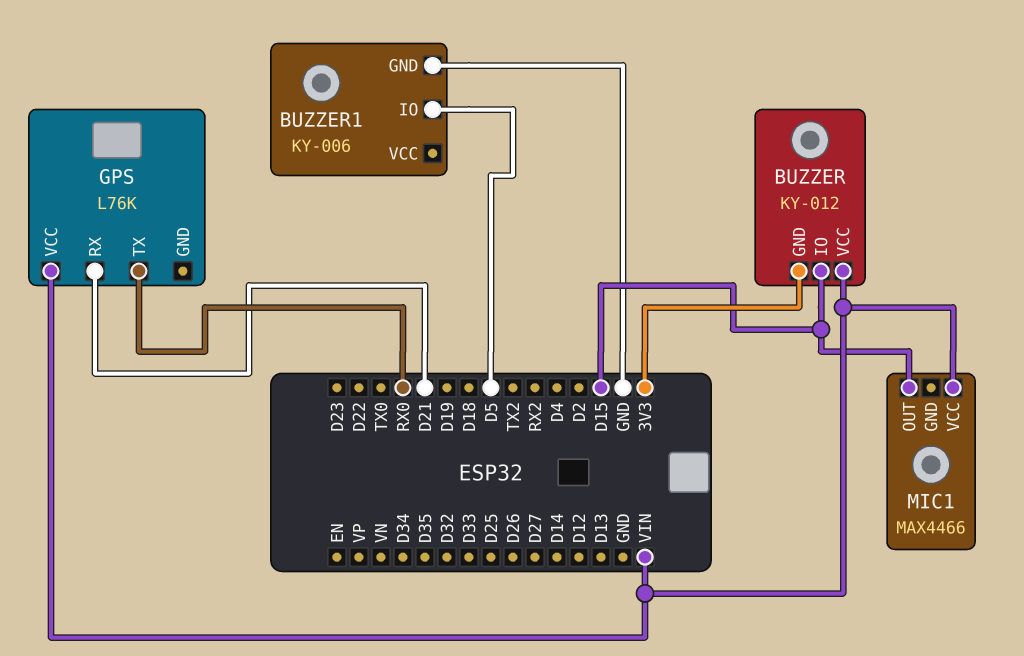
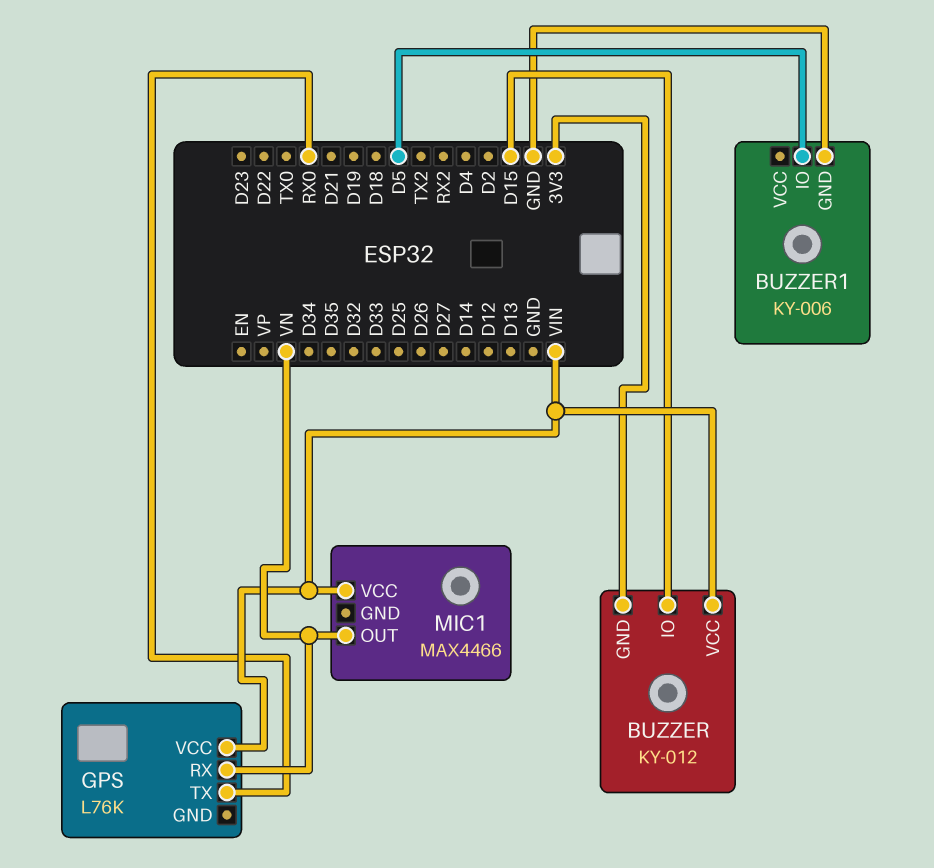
GPS pin RX: D21 -> VN
MIC1 pin OUT: D15 -> VN

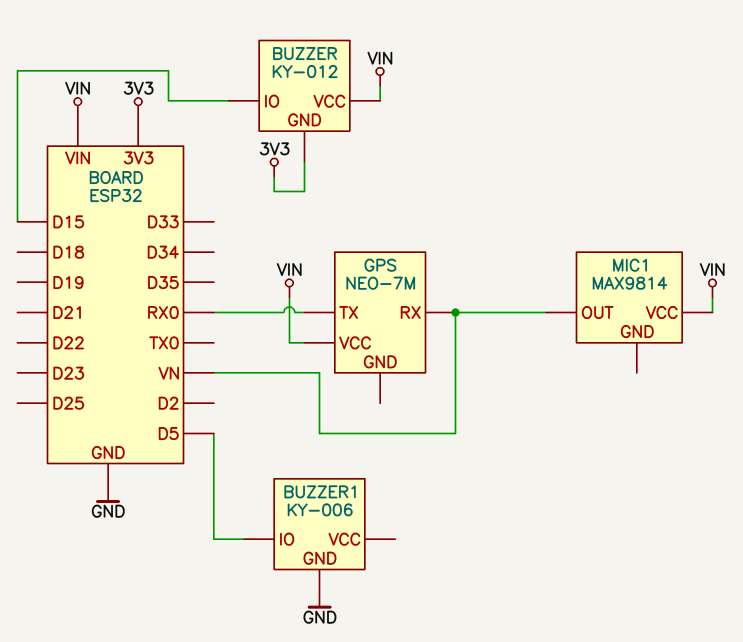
GPS: L76K -> NEO-7M
MIC1: MAX4466 -> MAX9814

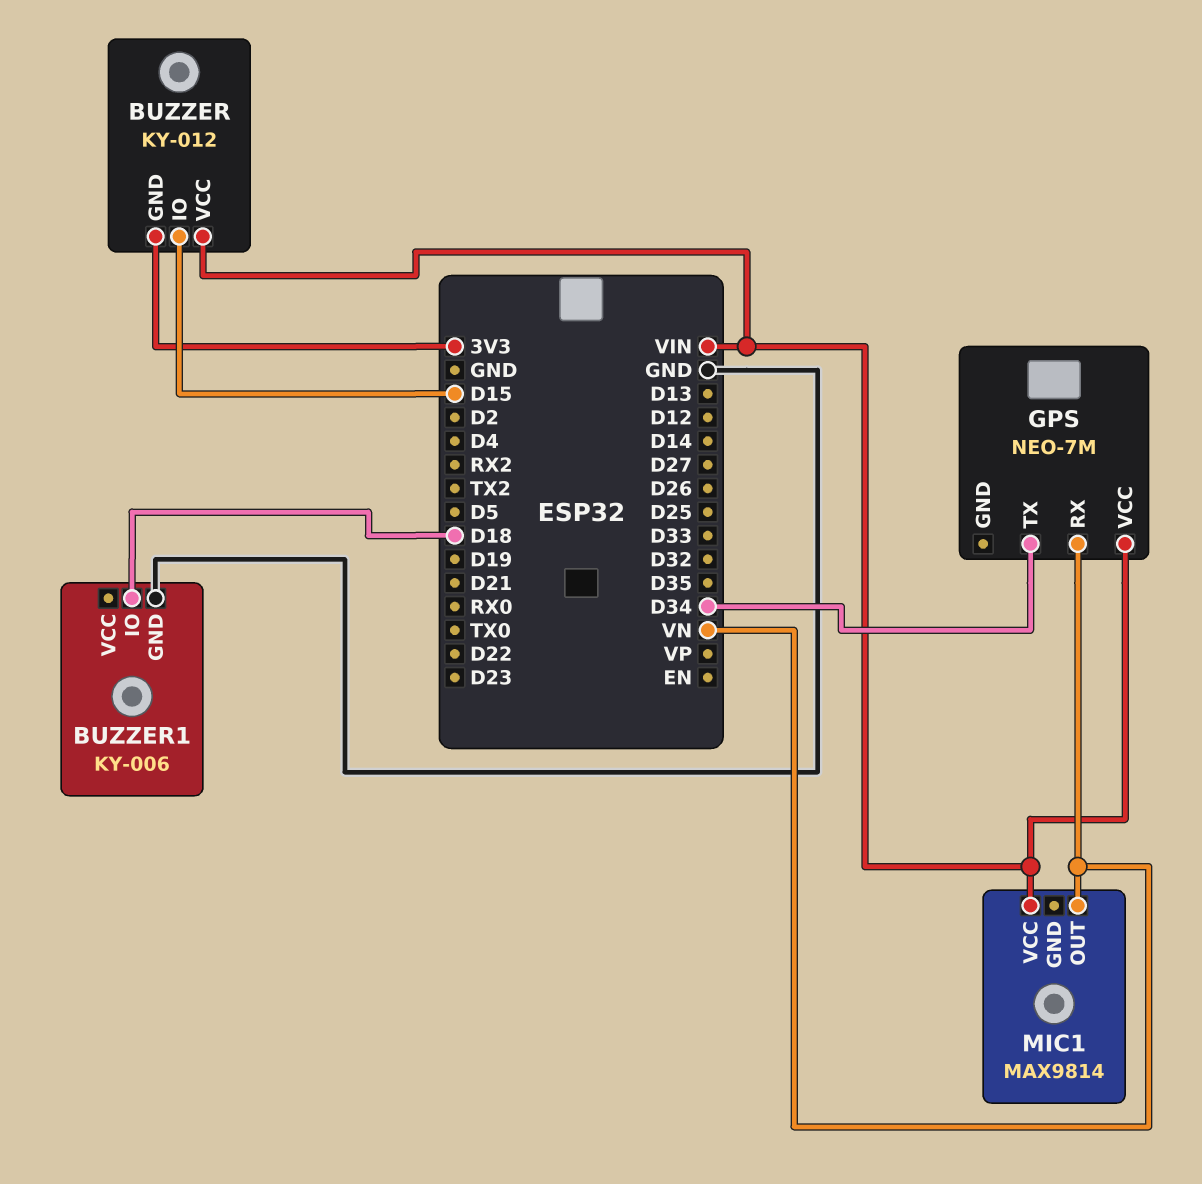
BUZZER1 pin IO: D5 -> D18
GPS pin TX: RX0 -> D34

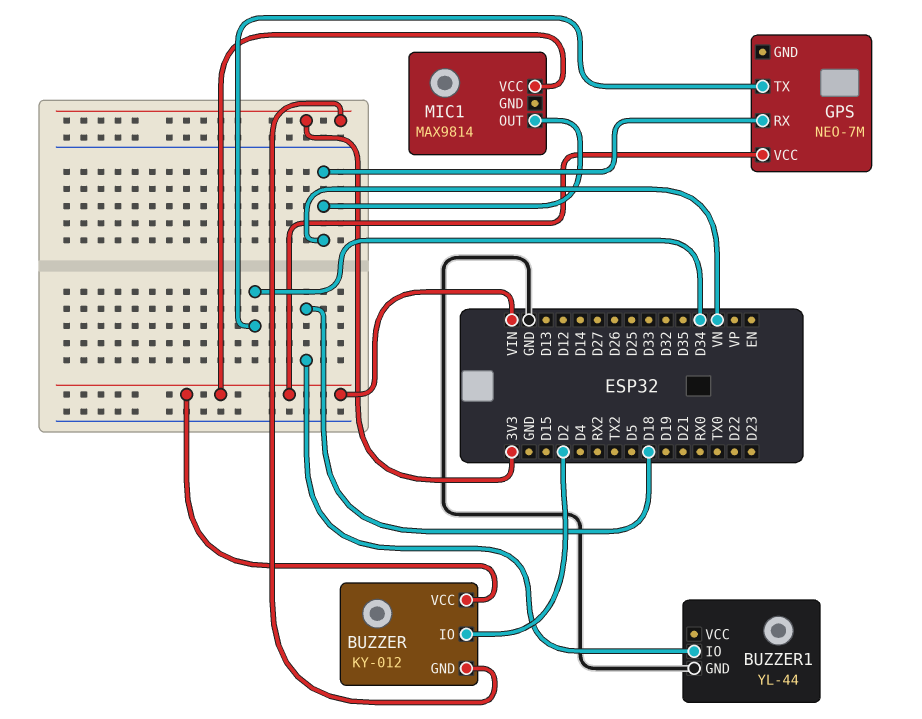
BUZZER pin IO: D15 -> D2
BUZZER1: KY-006 -> YL-44

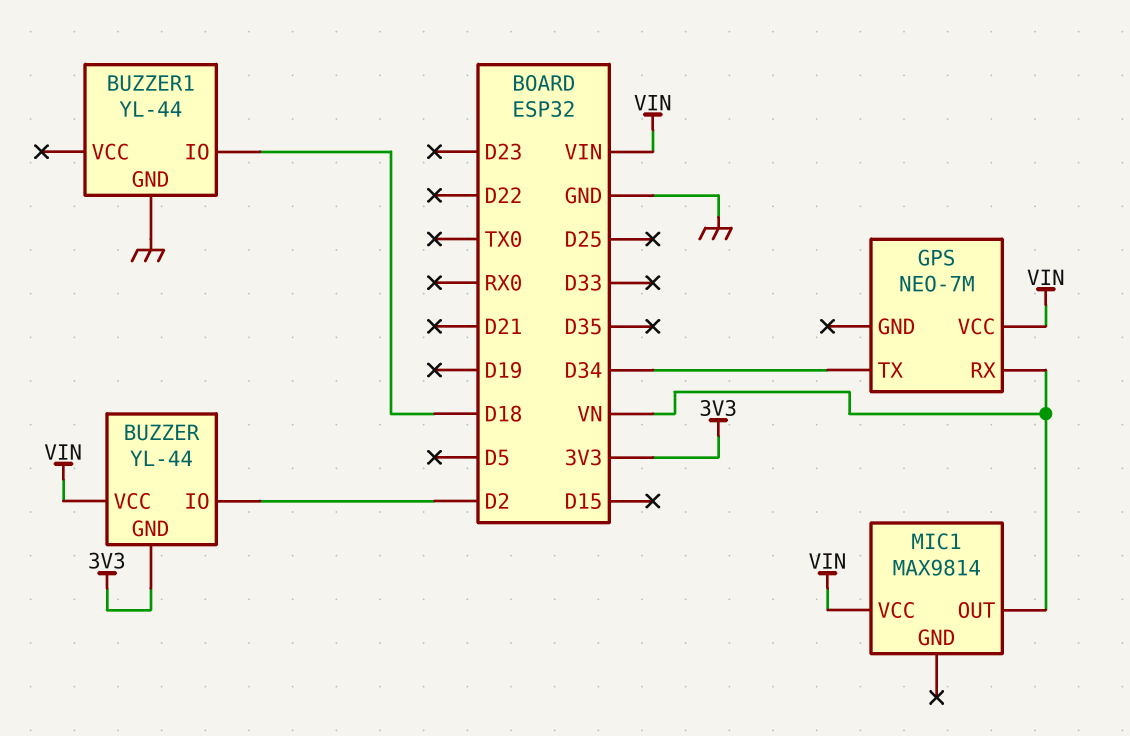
BUZZER: KY-012 -> YL-44

